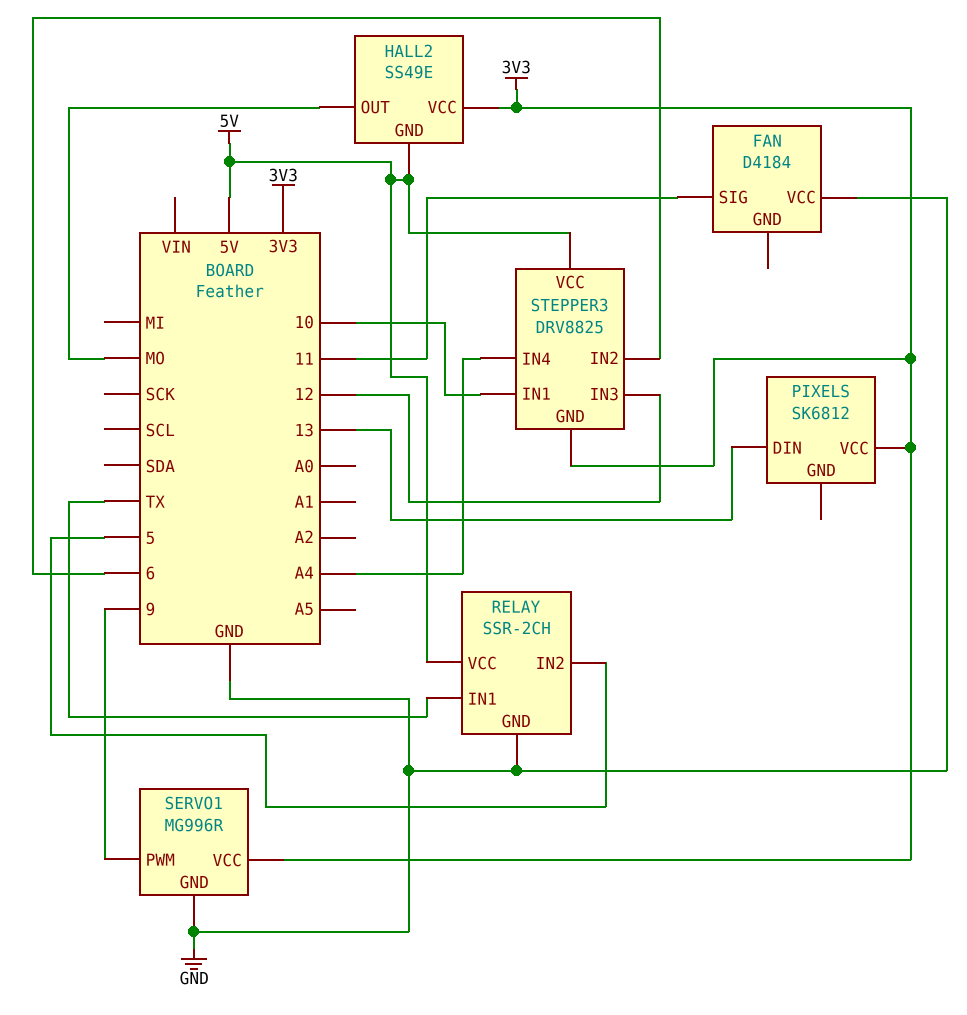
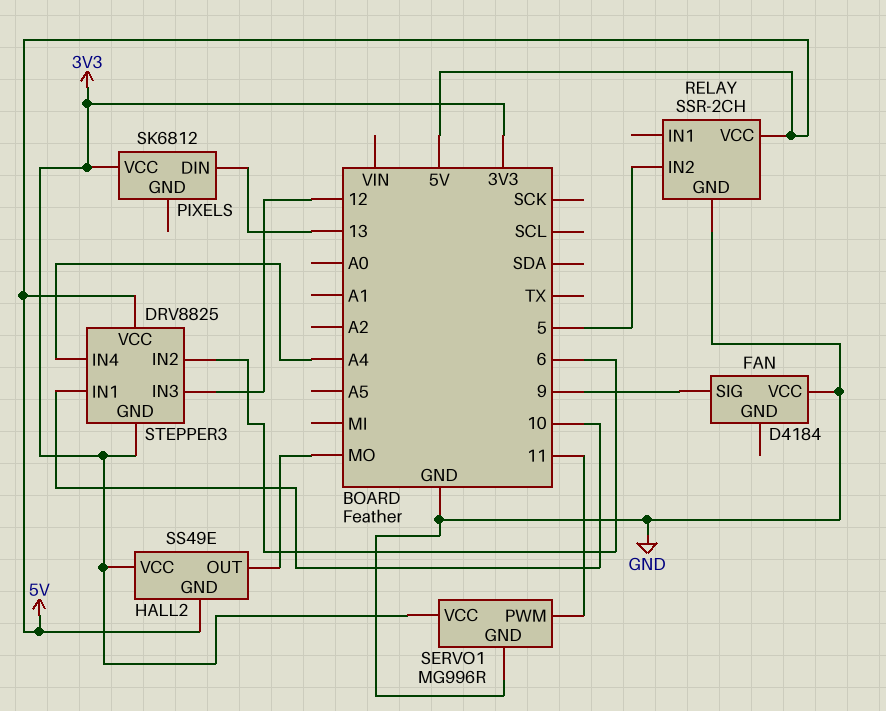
FAN pin SIG: 11 -> 9
RELAY pin IN1: TX -> none
SERVO1 pin PWM: 9 -> 11

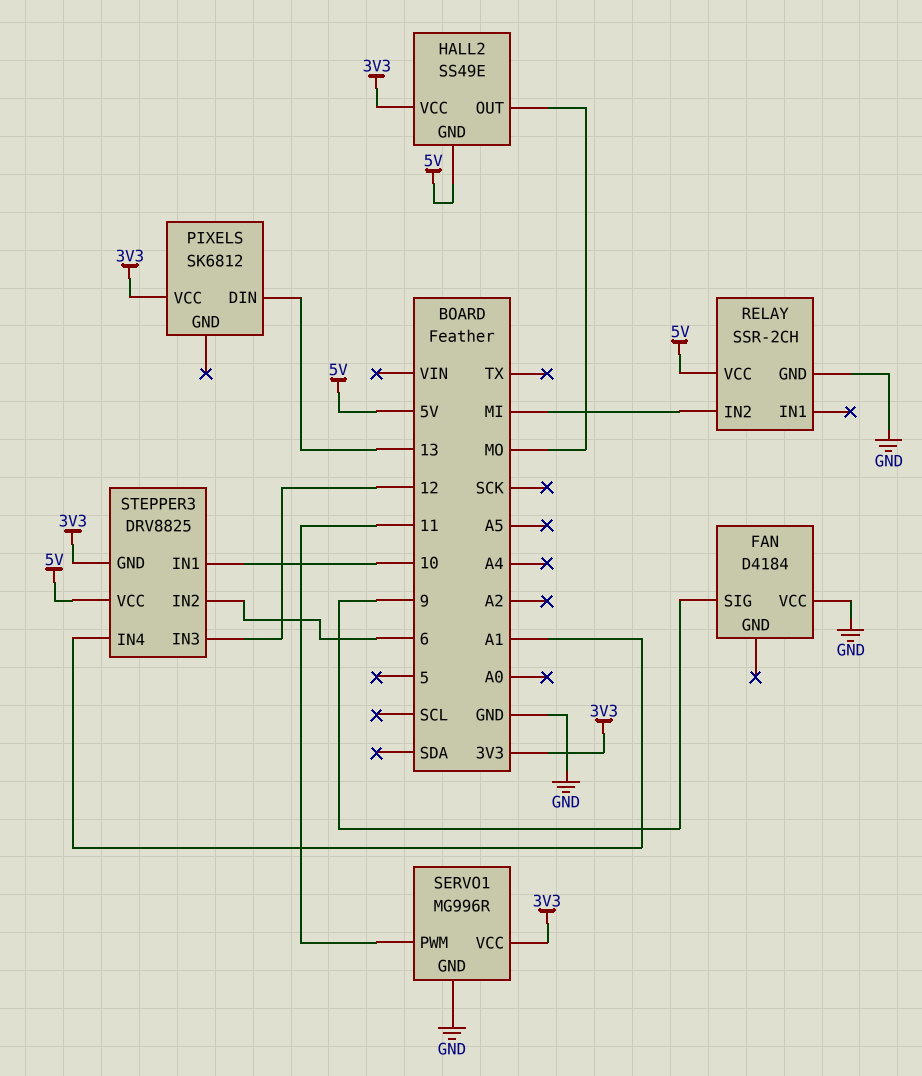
RELAY pin IN2: 5 -> MI
STEPPER3 pin IN4: A4 -> A1

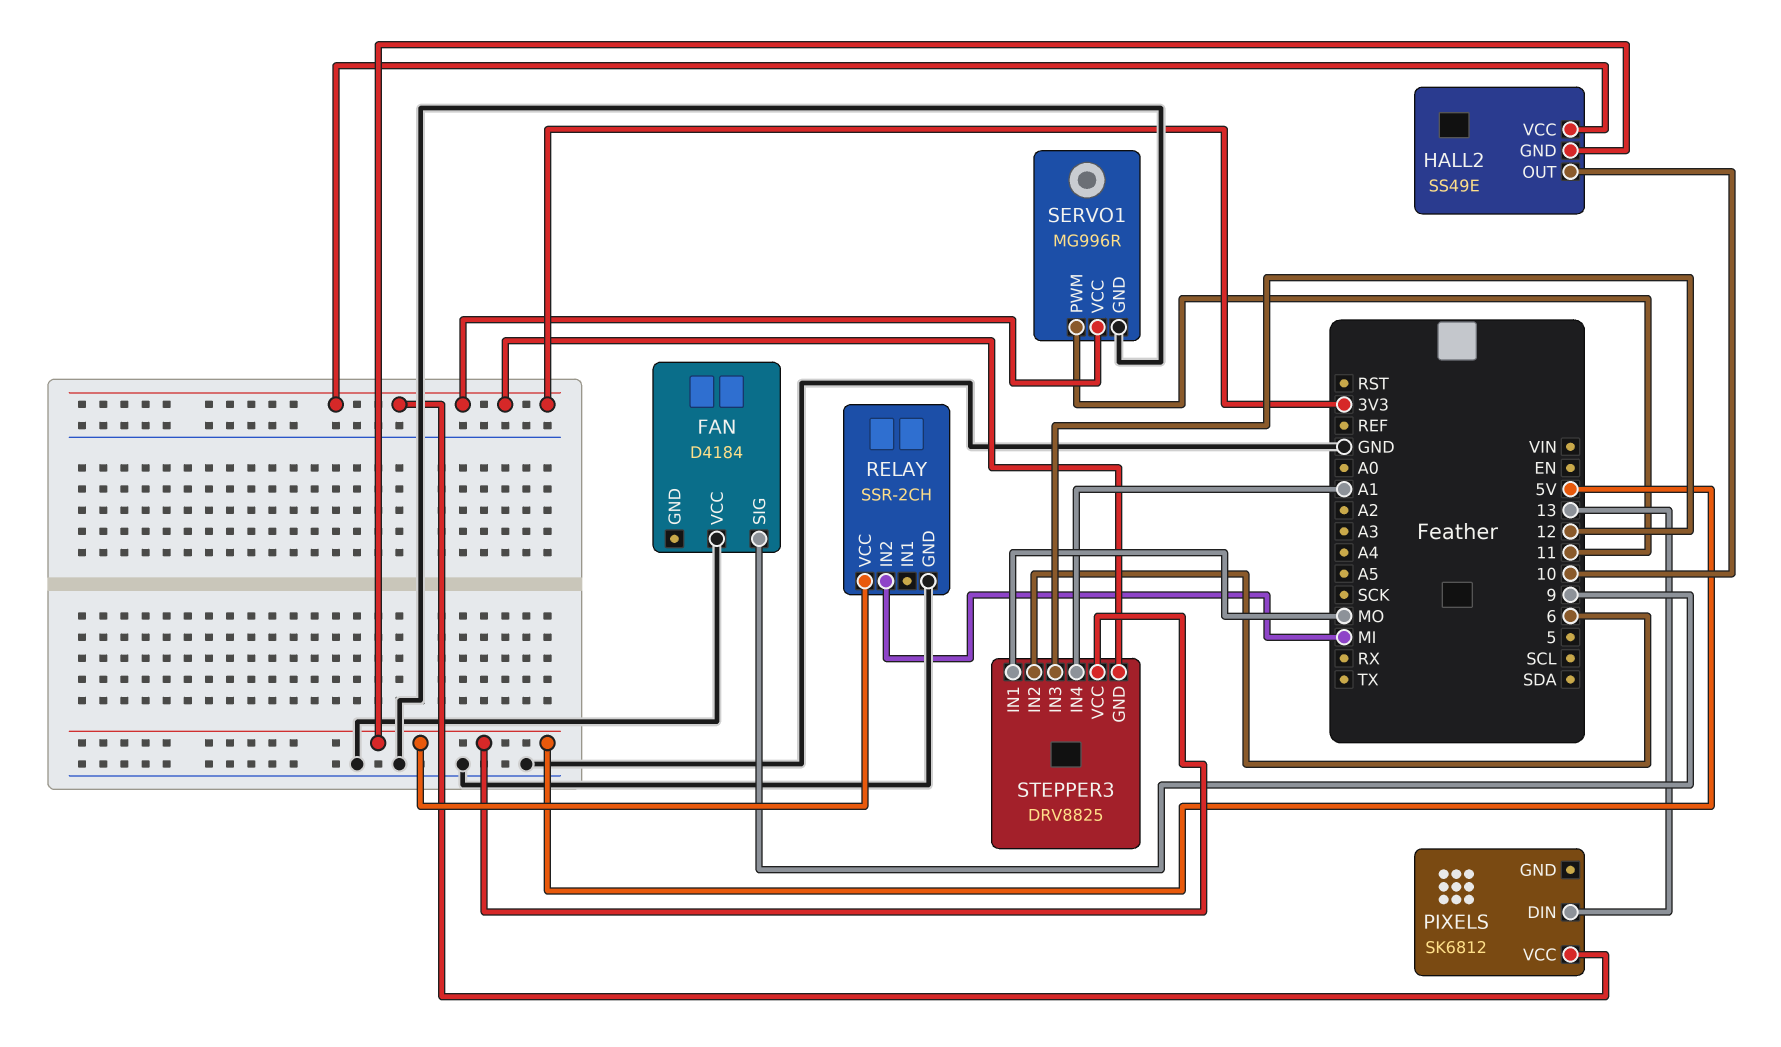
HALL2 pin OUT: MO -> 10
STEPPER3 pin IN1: 10 -> MO

